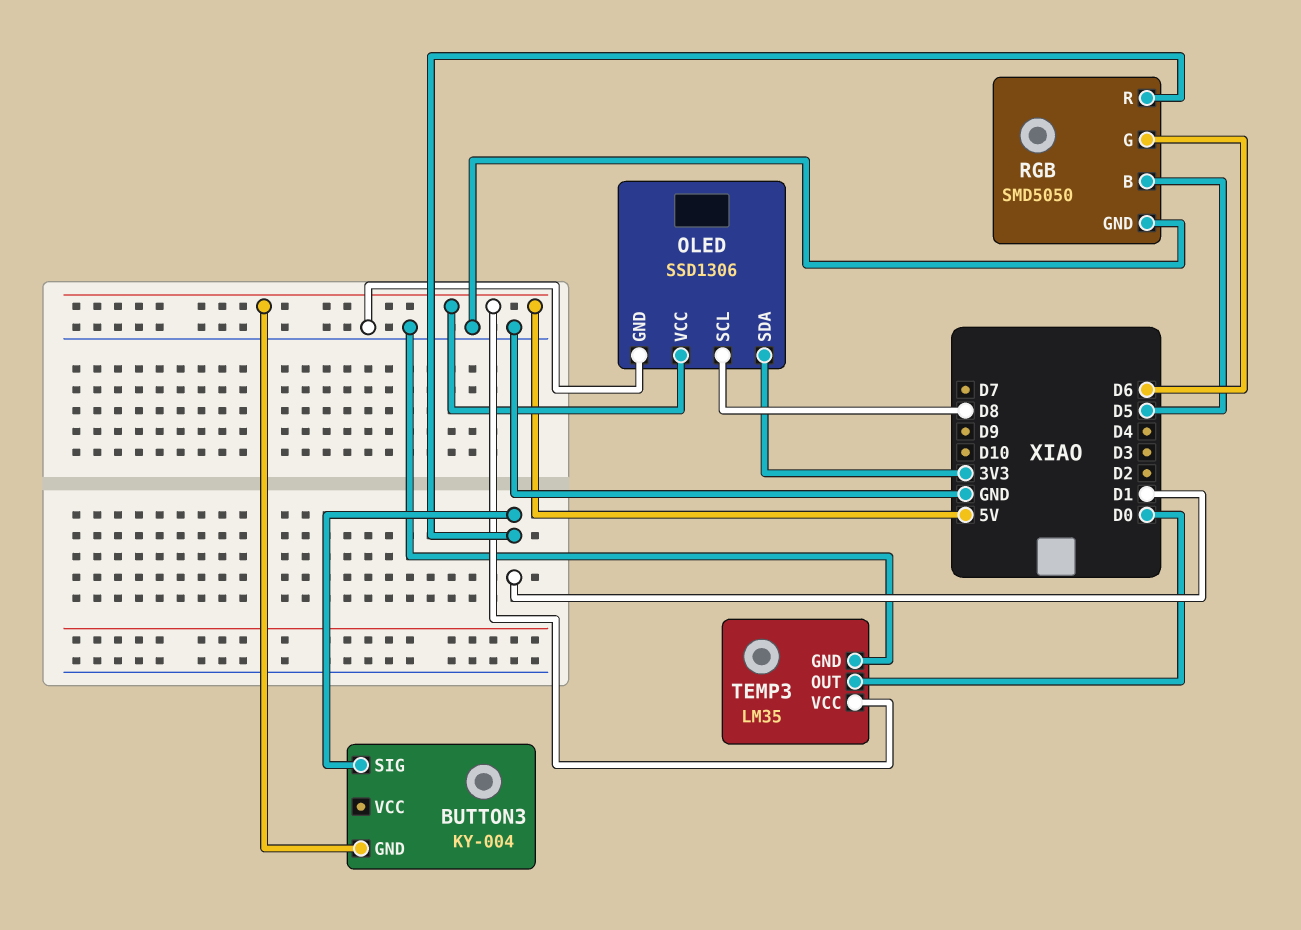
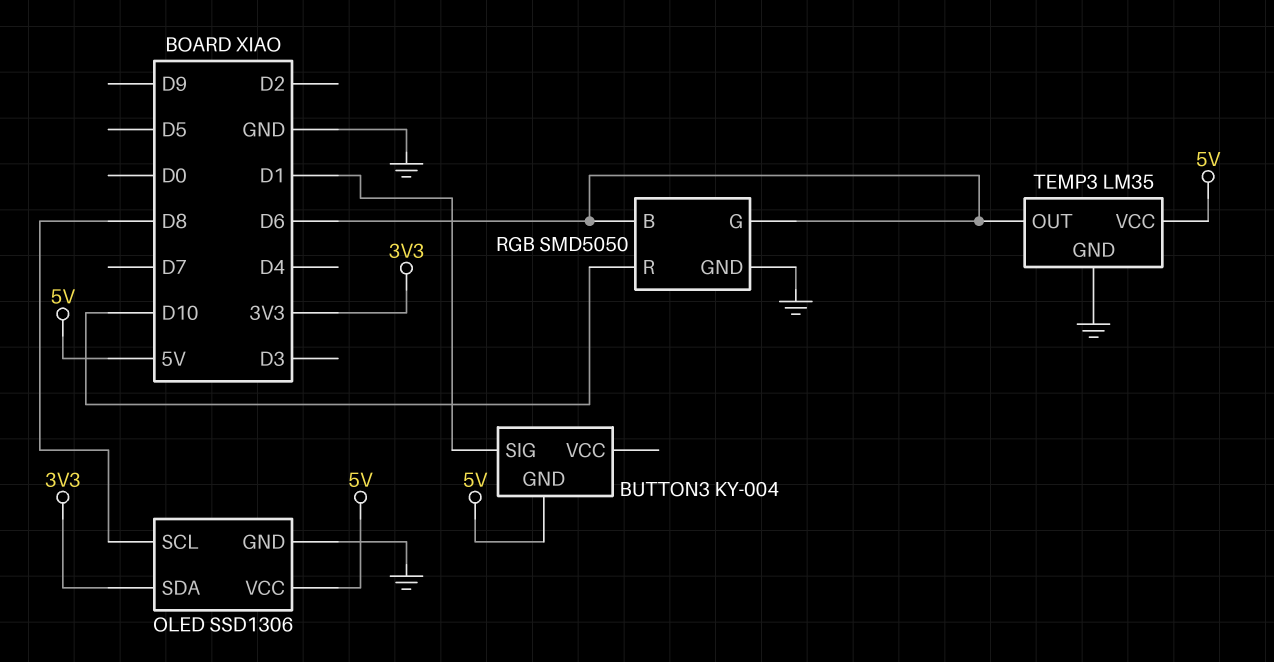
RGB pin B: D5 -> D6
RGB pin R: D1 -> D10
TEMP3 pin OUT: D0 -> D6

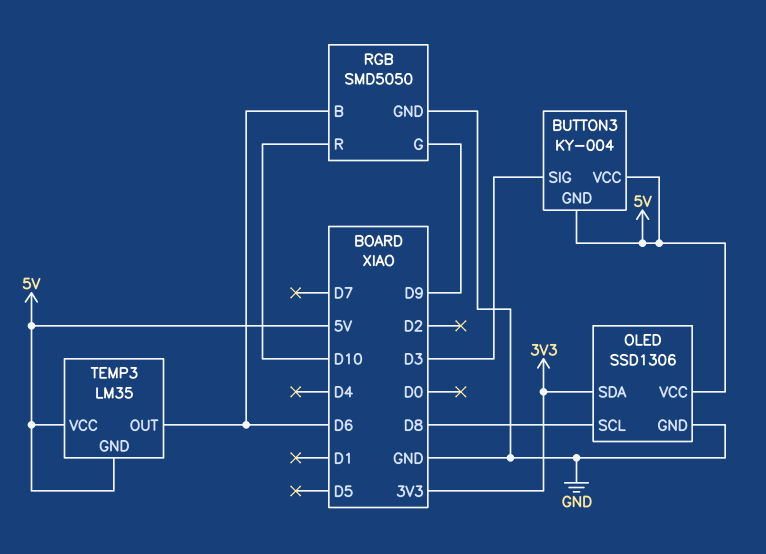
BUTTON3 pin SIG: D1 -> D3
BUTTON3 pin VCC: none -> 5V
RGB pin G: D6 -> D9
TEMP3 pin GND: GND -> 5V

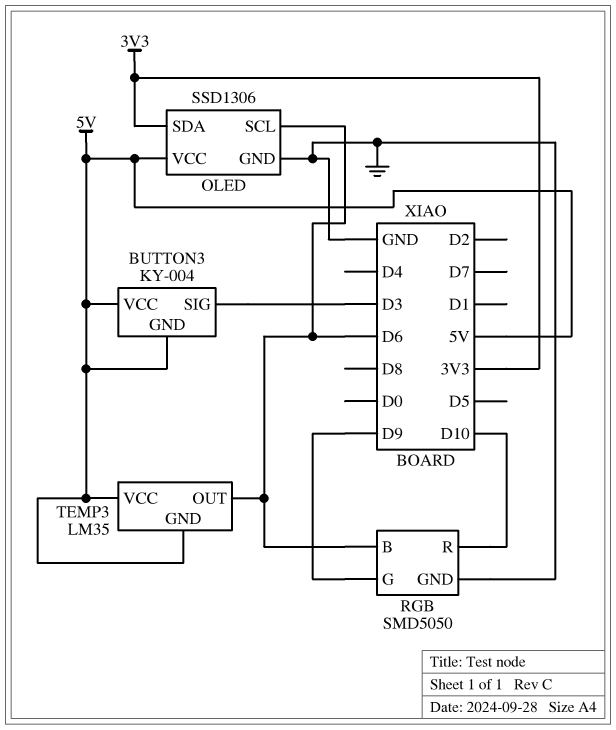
OLED pin SCL: D8 -> D6

